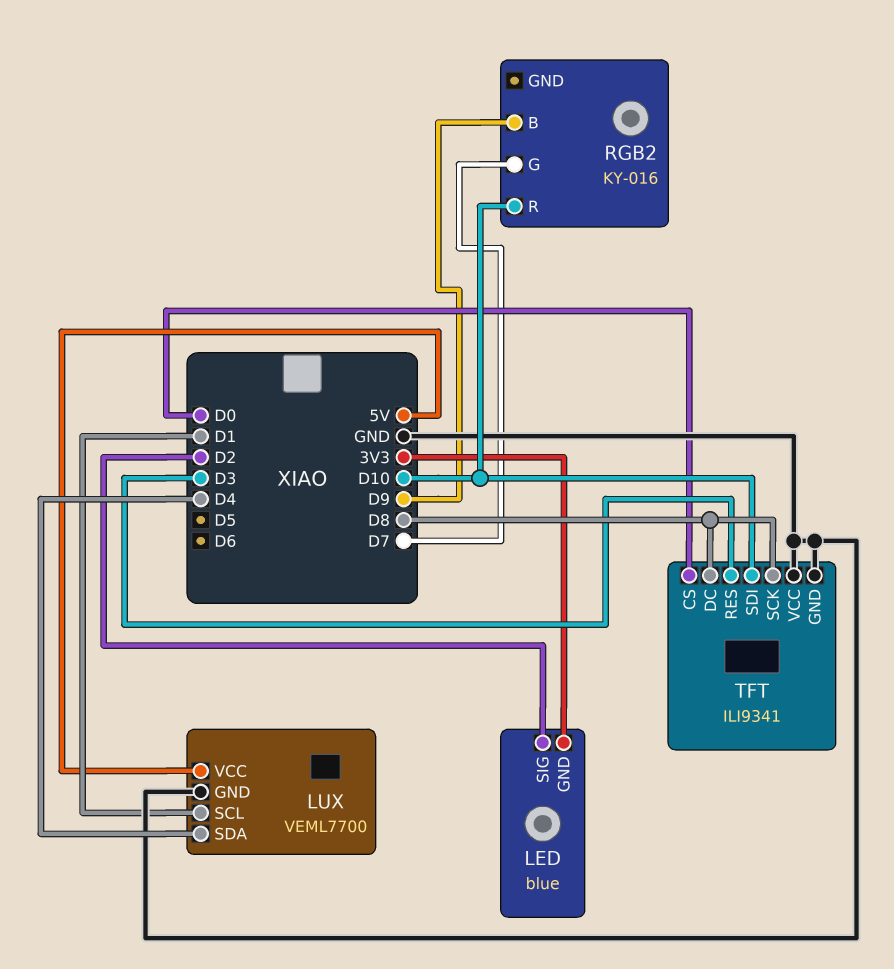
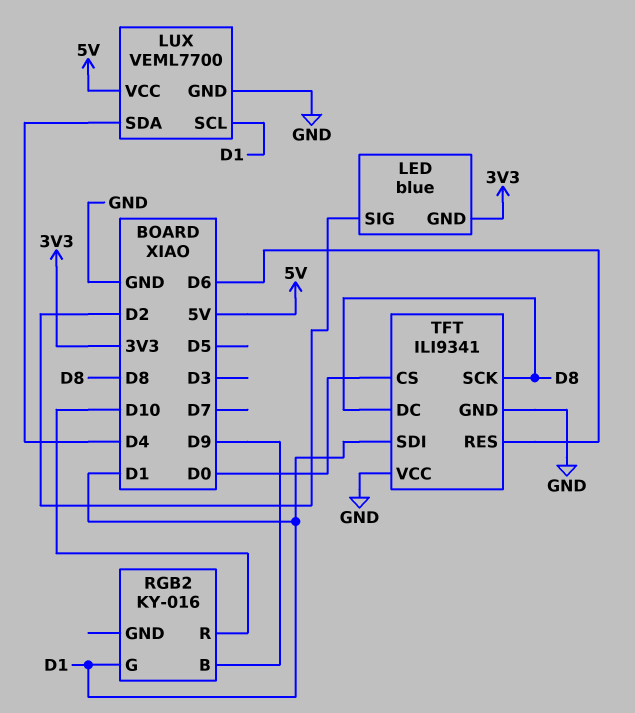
RGB2 pin G: D7 -> D1
TFT pin RES: D3 -> D6
TFT pin SDI: D10 -> D1

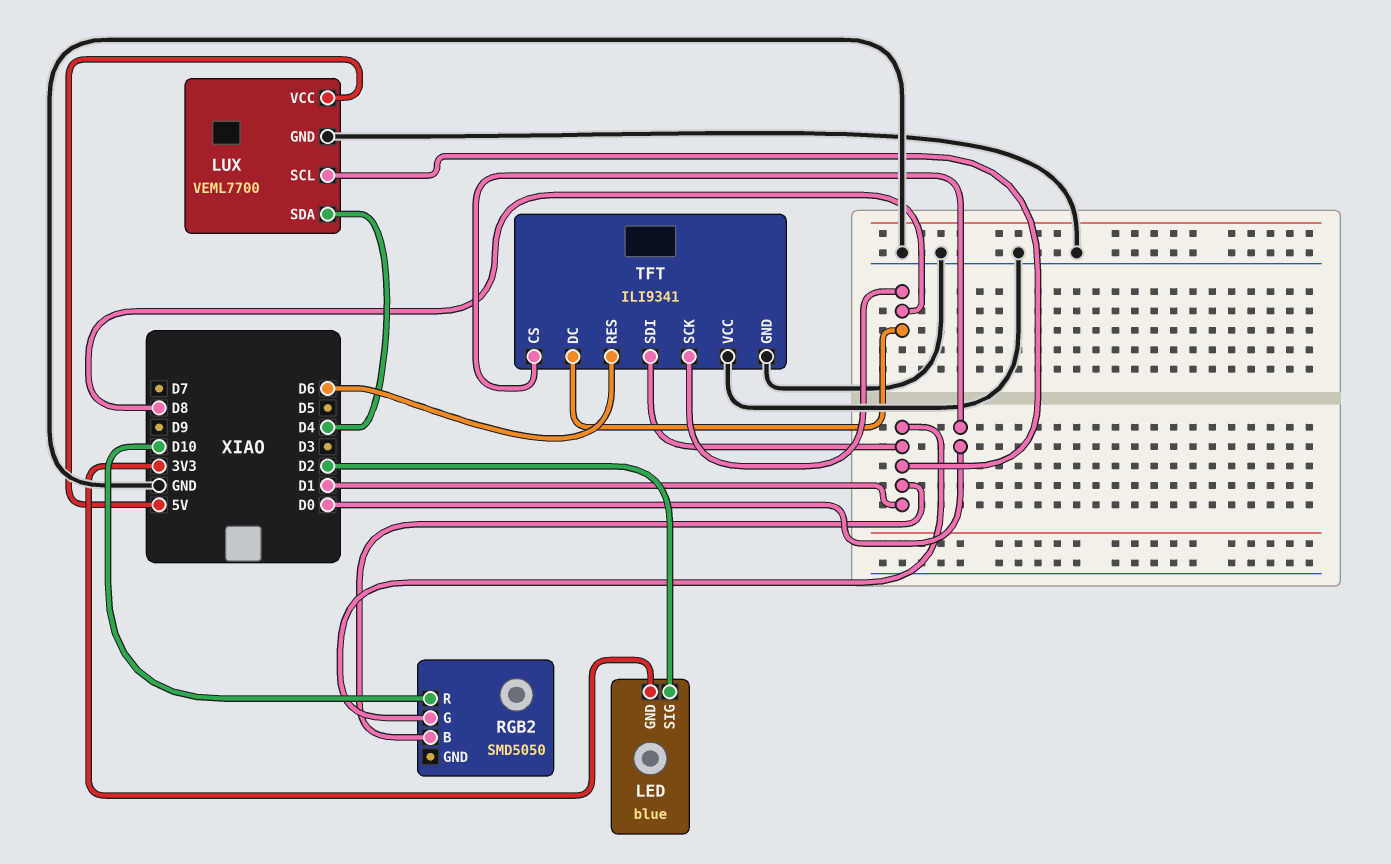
RGB2: KY-016 -> SMD5050
RGB2 pin B: D9 -> D1

